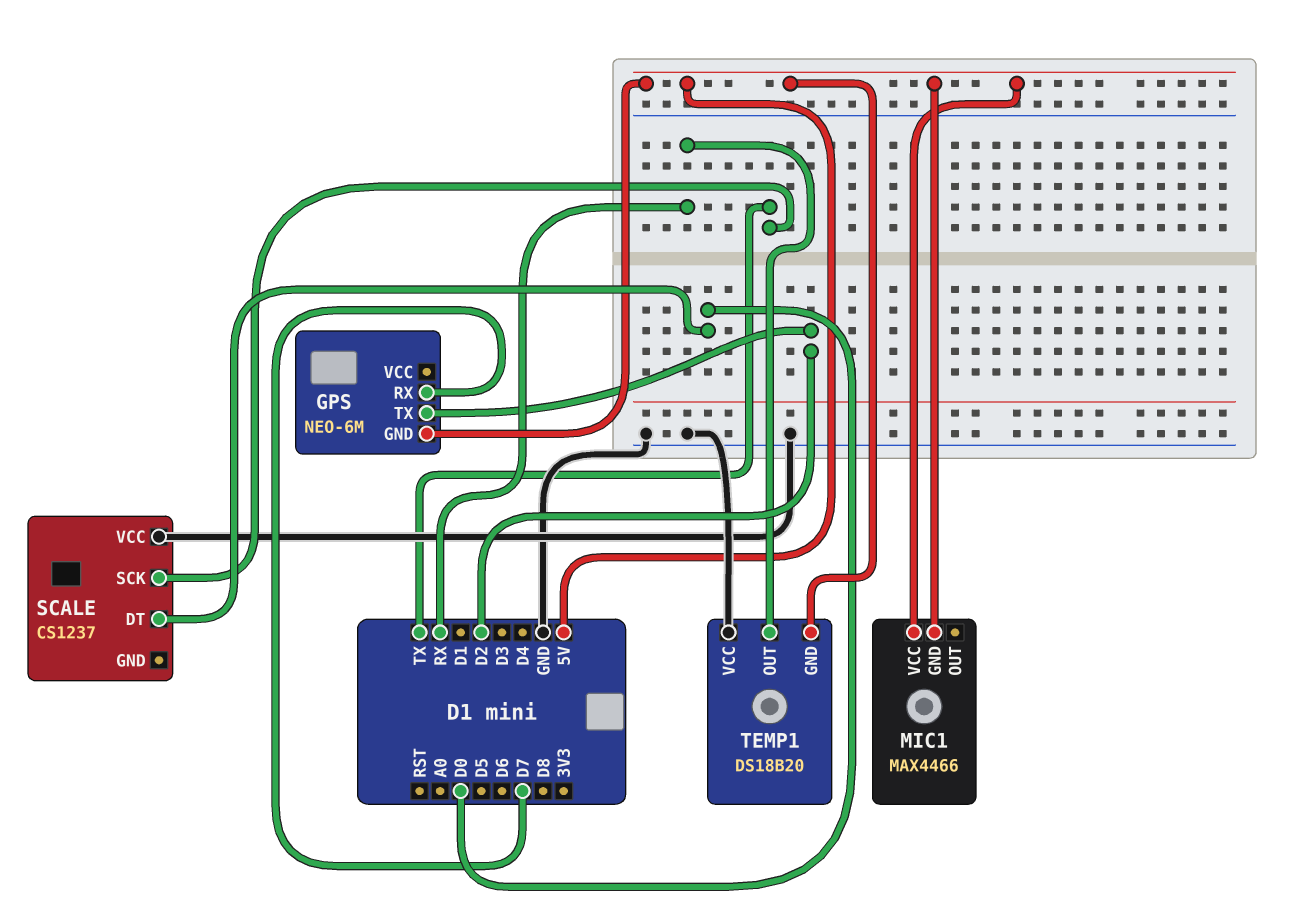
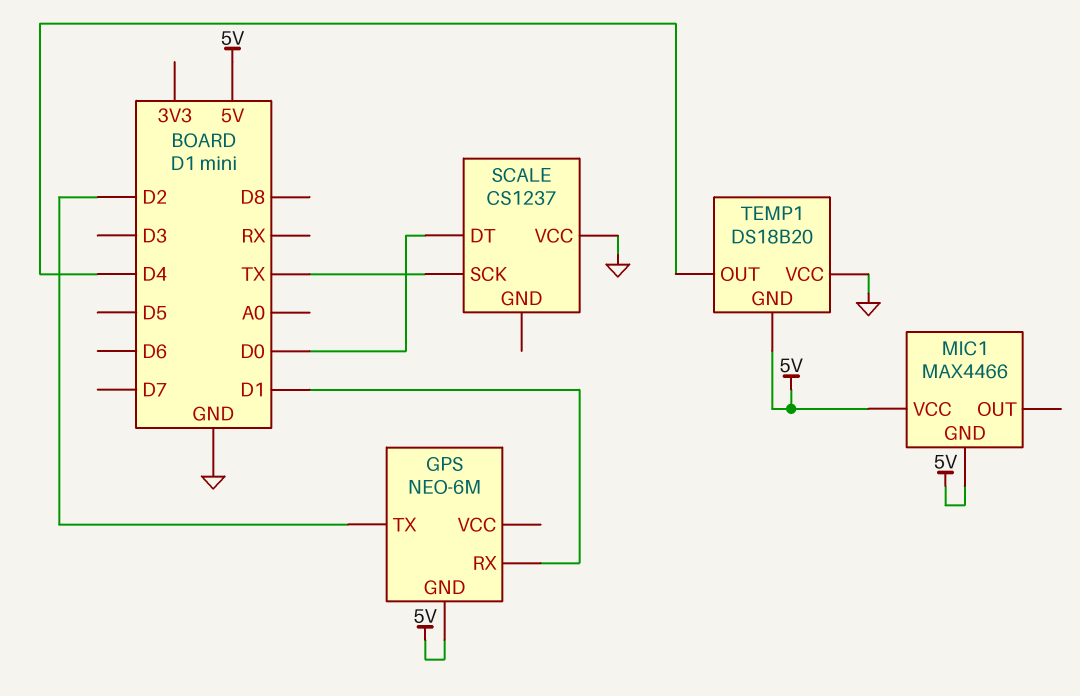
GPS pin RX: D7 -> D1
TEMP1 pin OUT: RX -> D4

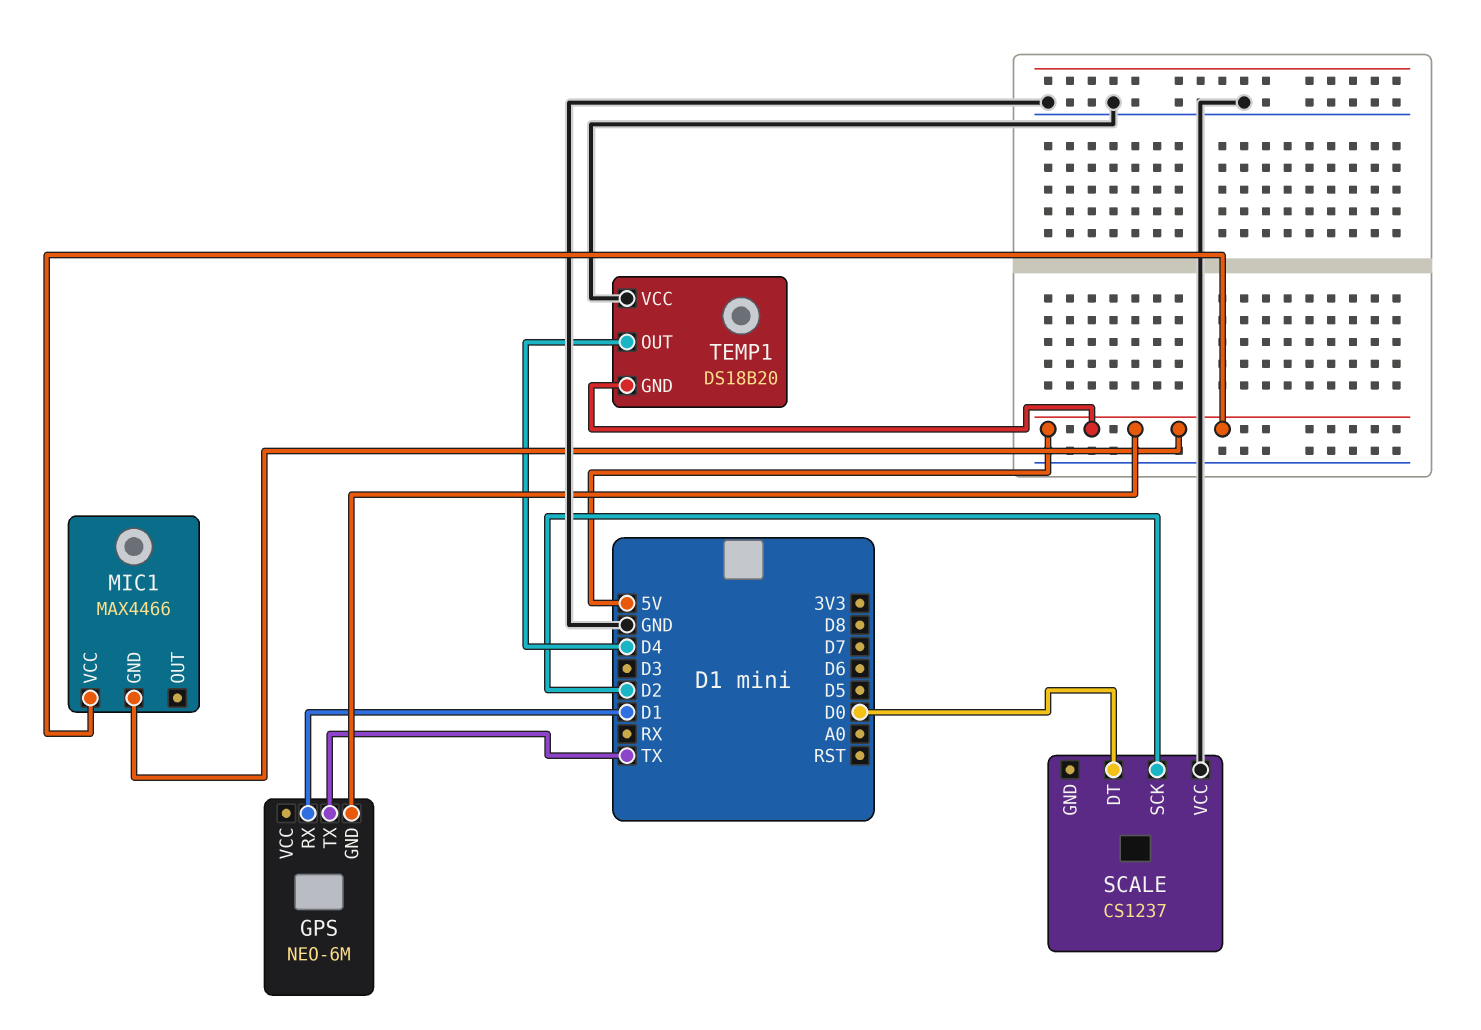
GPS pin TX: D2 -> TX
SCALE pin SCK: TX -> D2

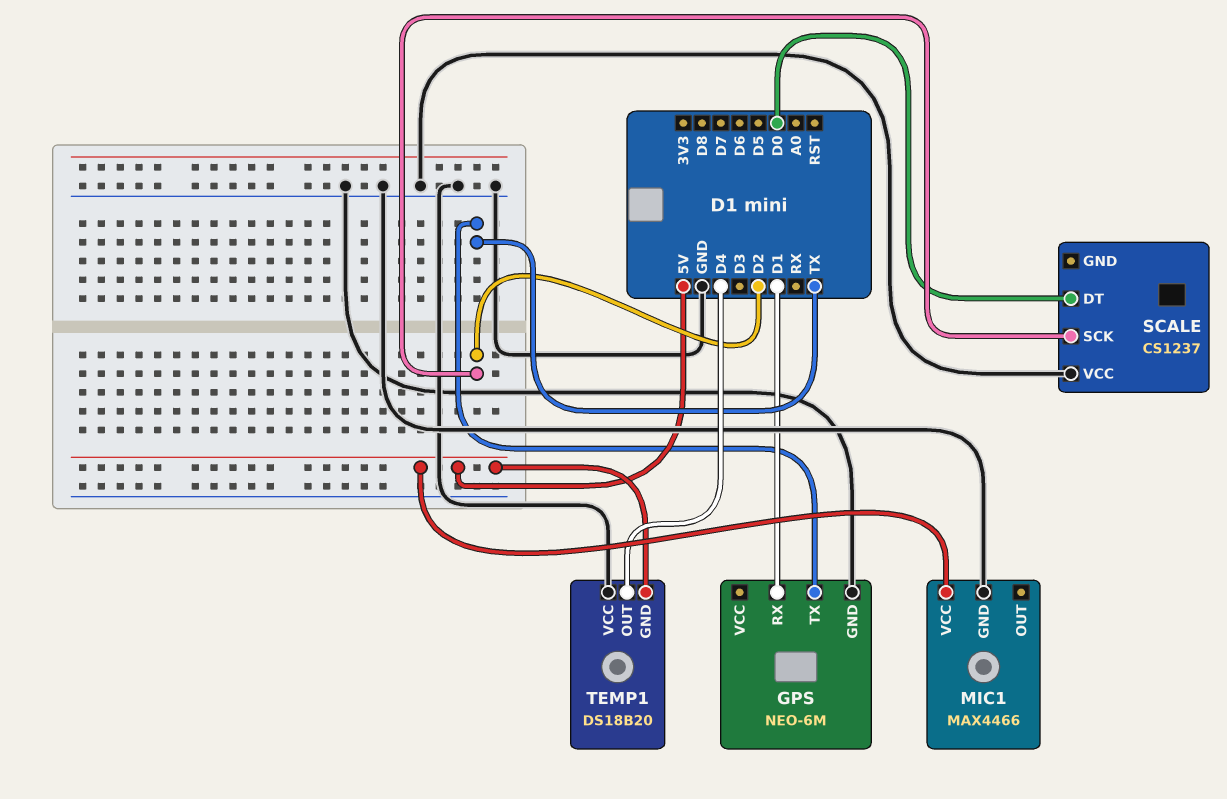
GPS pin GND: 5V -> GND
MIC1 pin GND: 5V -> GND

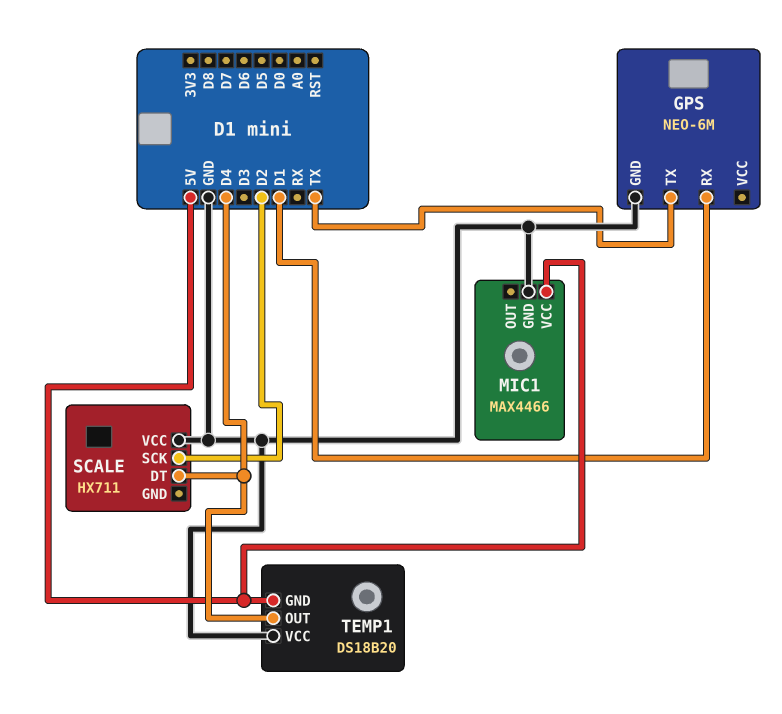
SCALE: CS1237 -> HX711
SCALE pin DT: D0 -> D4

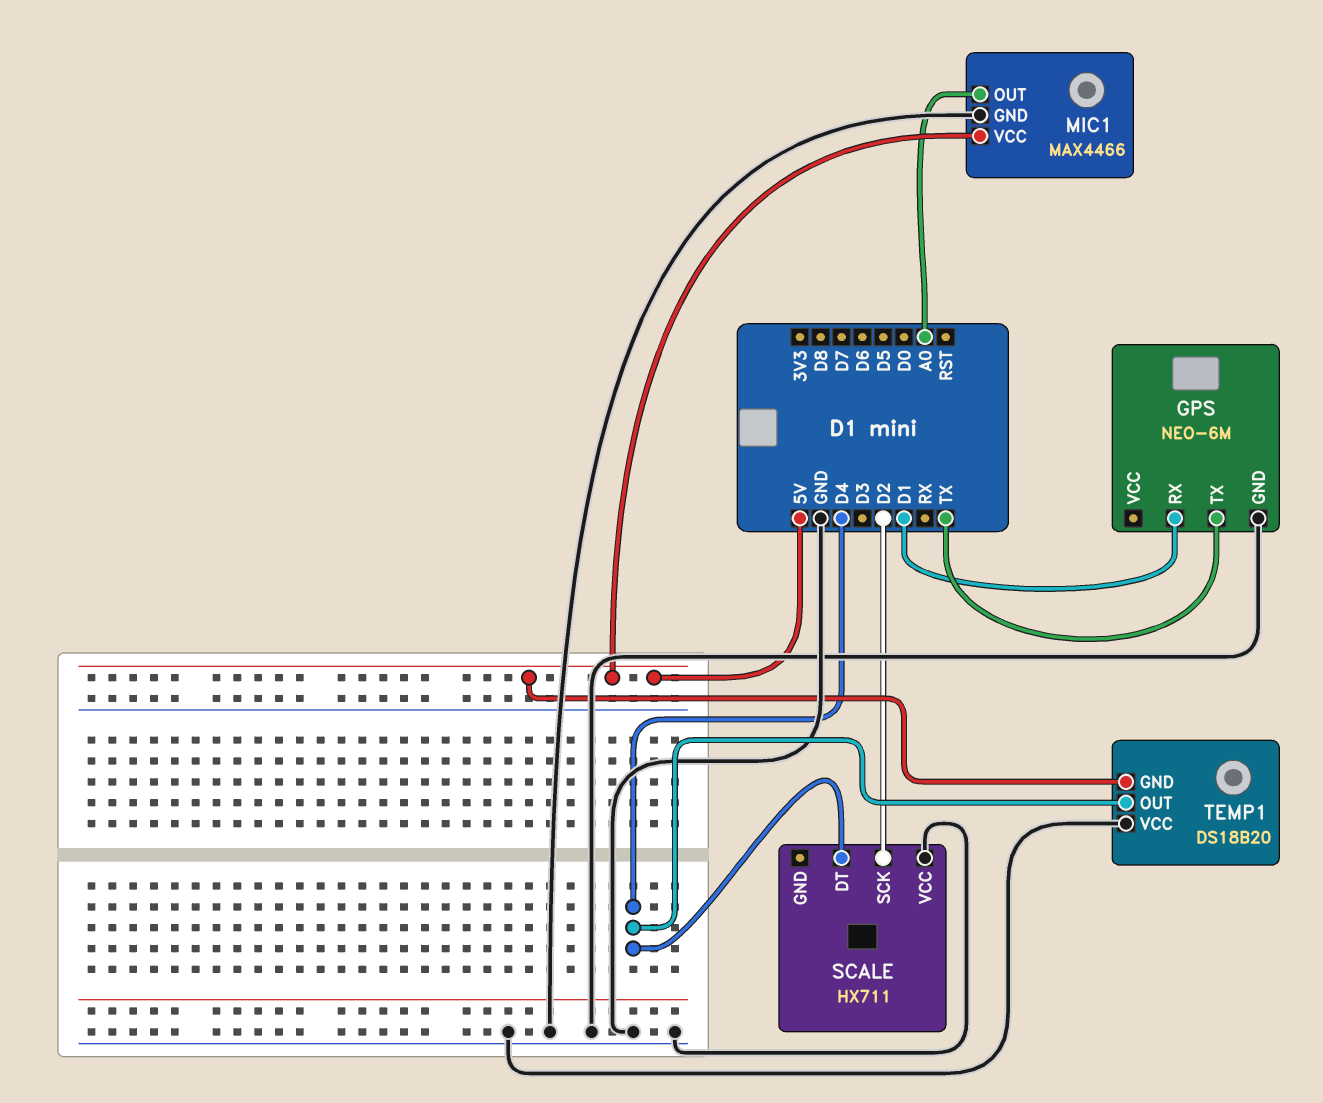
MIC1 pin OUT: none -> A0

